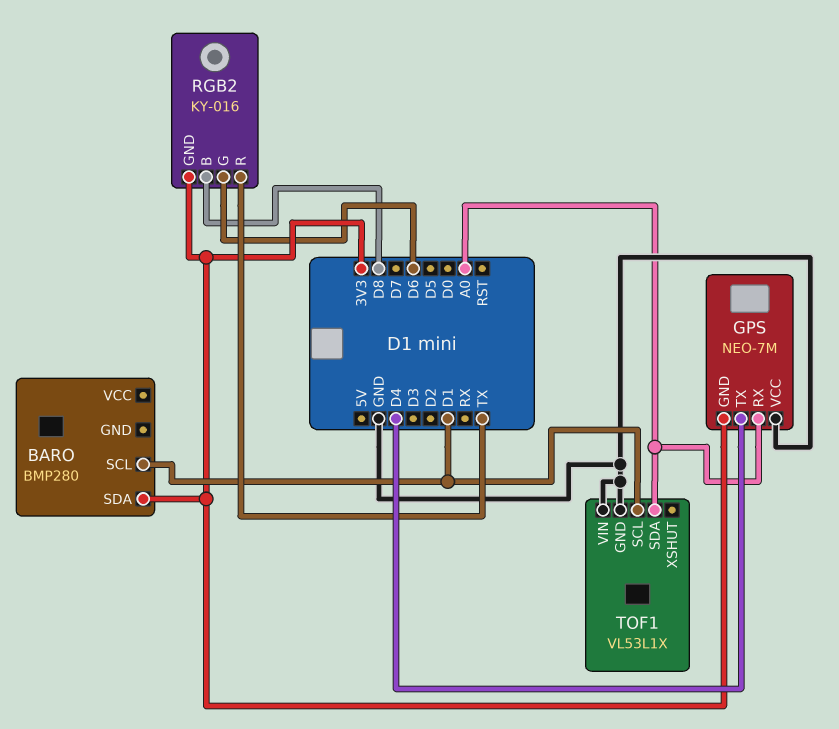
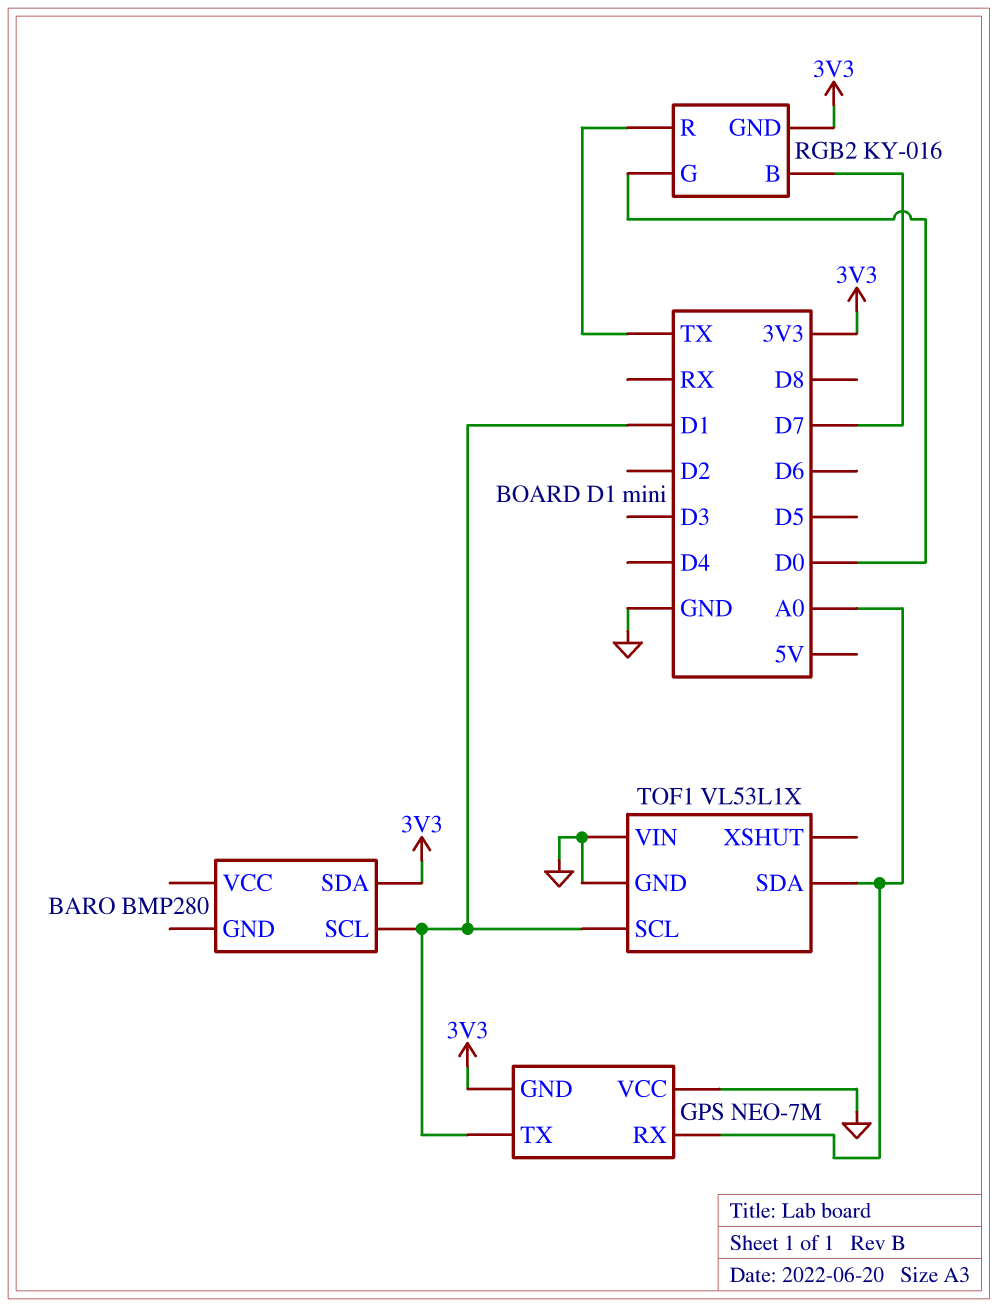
GPS pin TX: D4 -> D1
RGB2 pin B: D8 -> D7
RGB2 pin G: D6 -> D0

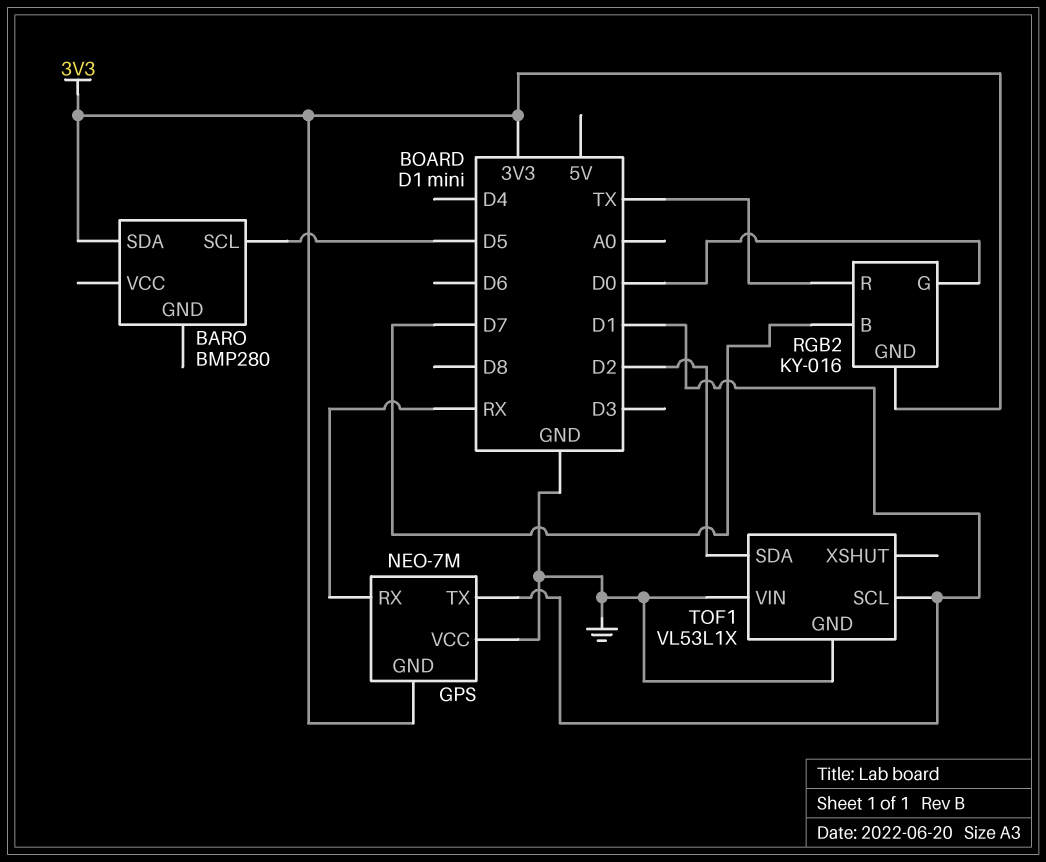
BARO pin SCL: D1 -> D5
GPS pin RX: A0 -> RX
TOF1 pin SDA: A0 -> D2

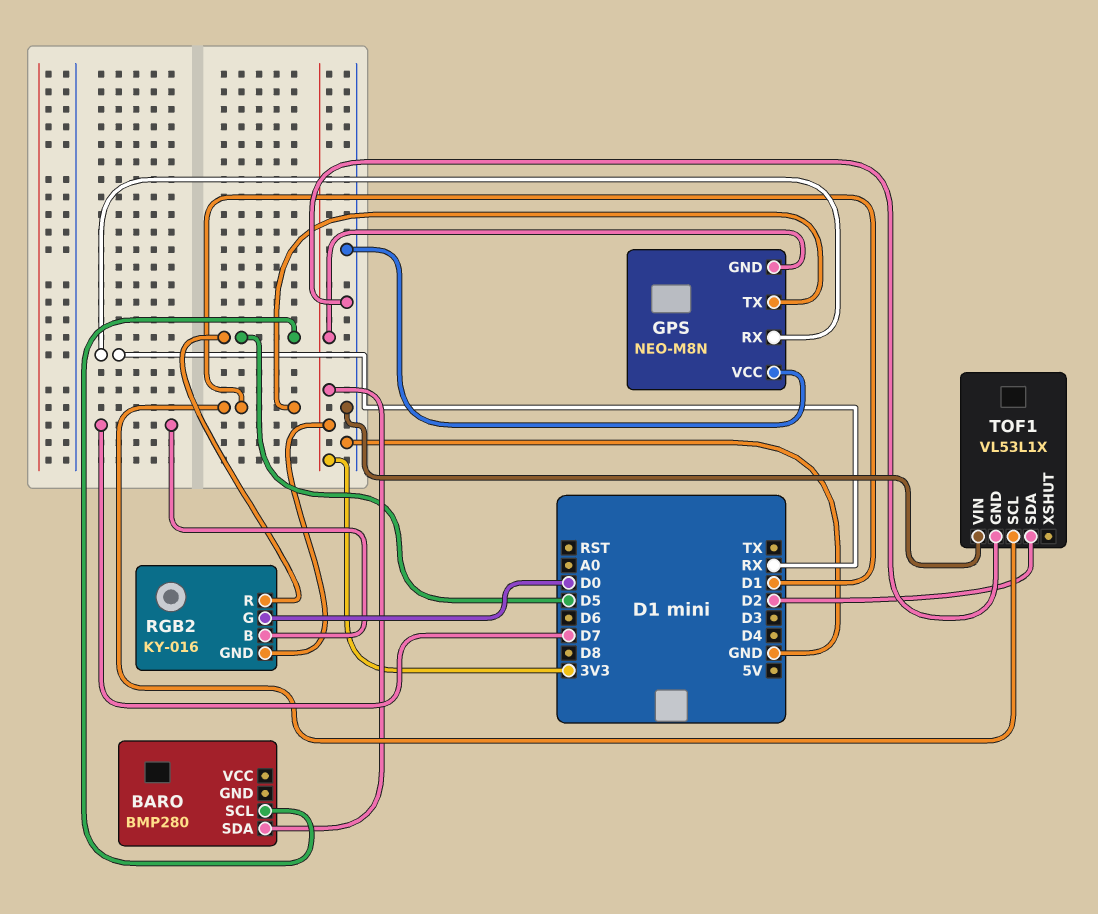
GPS: NEO-7M -> NEO-M8N
RGB2 pin R: TX -> D5

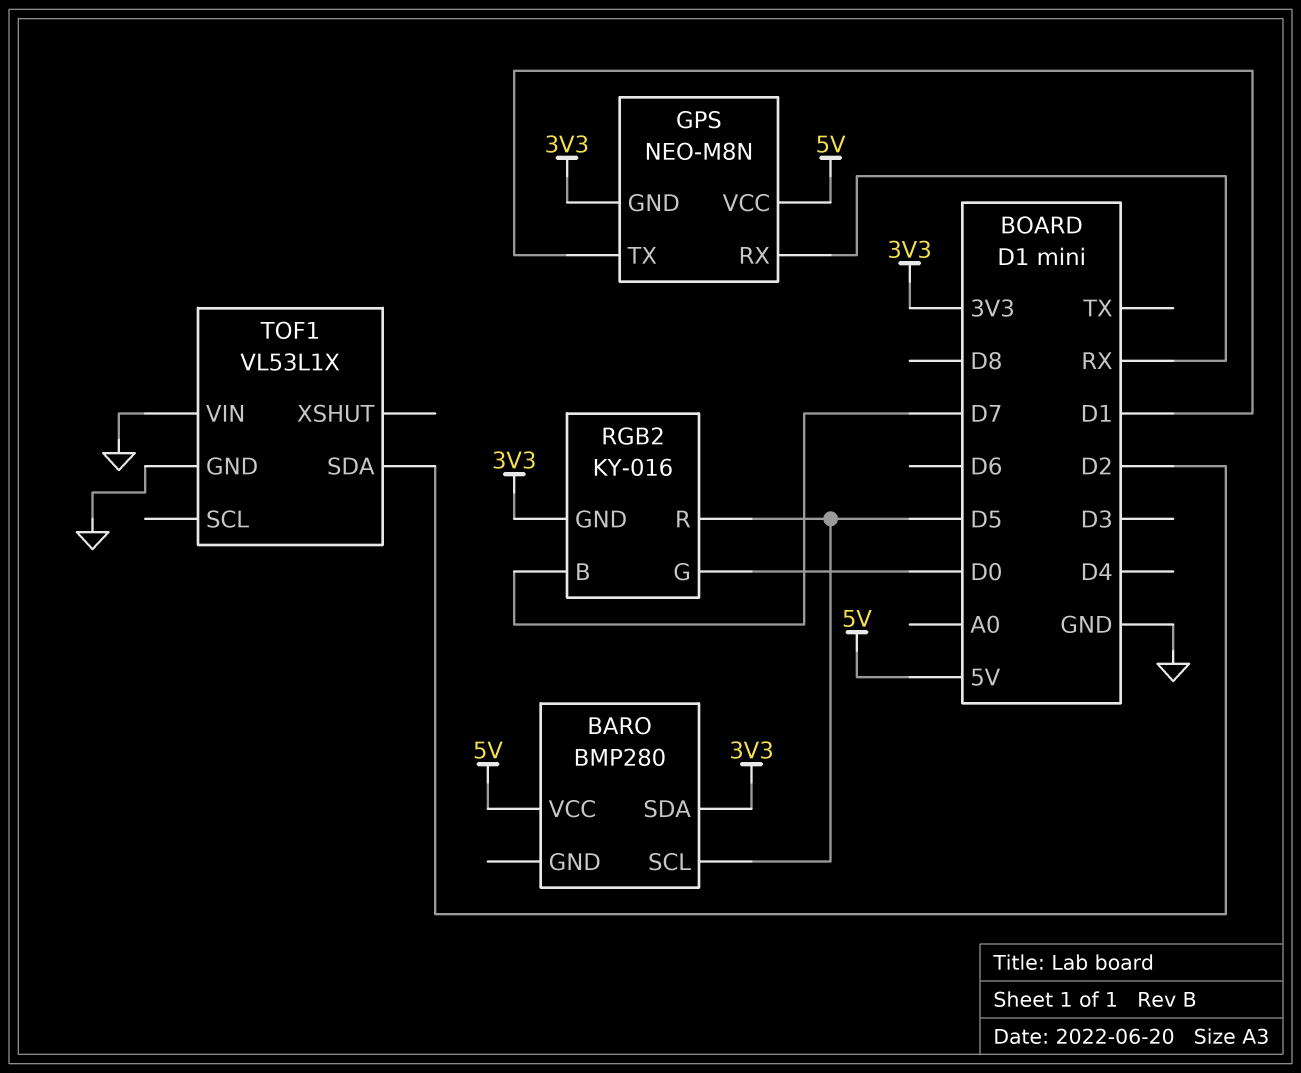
BARO pin VCC: none -> 5V
GPS pin VCC: GND -> 5V
TOF1 pin SCL: D1 -> none

